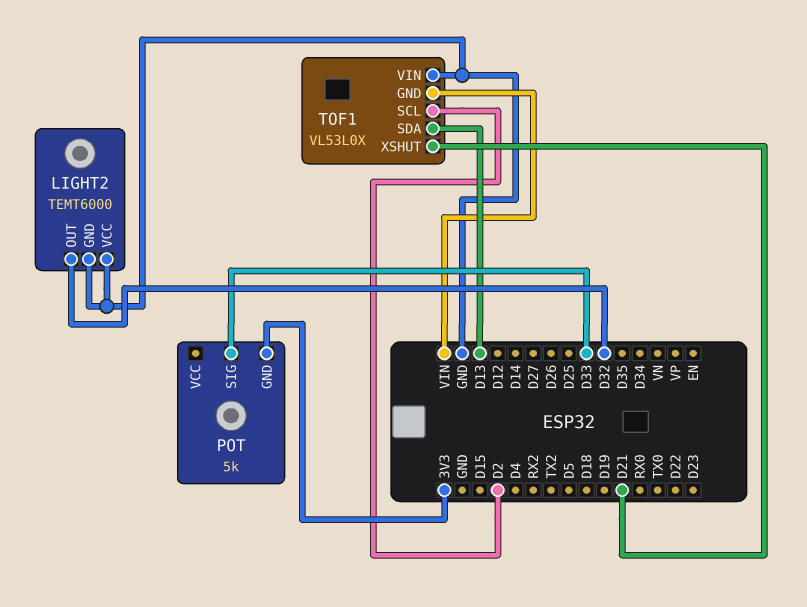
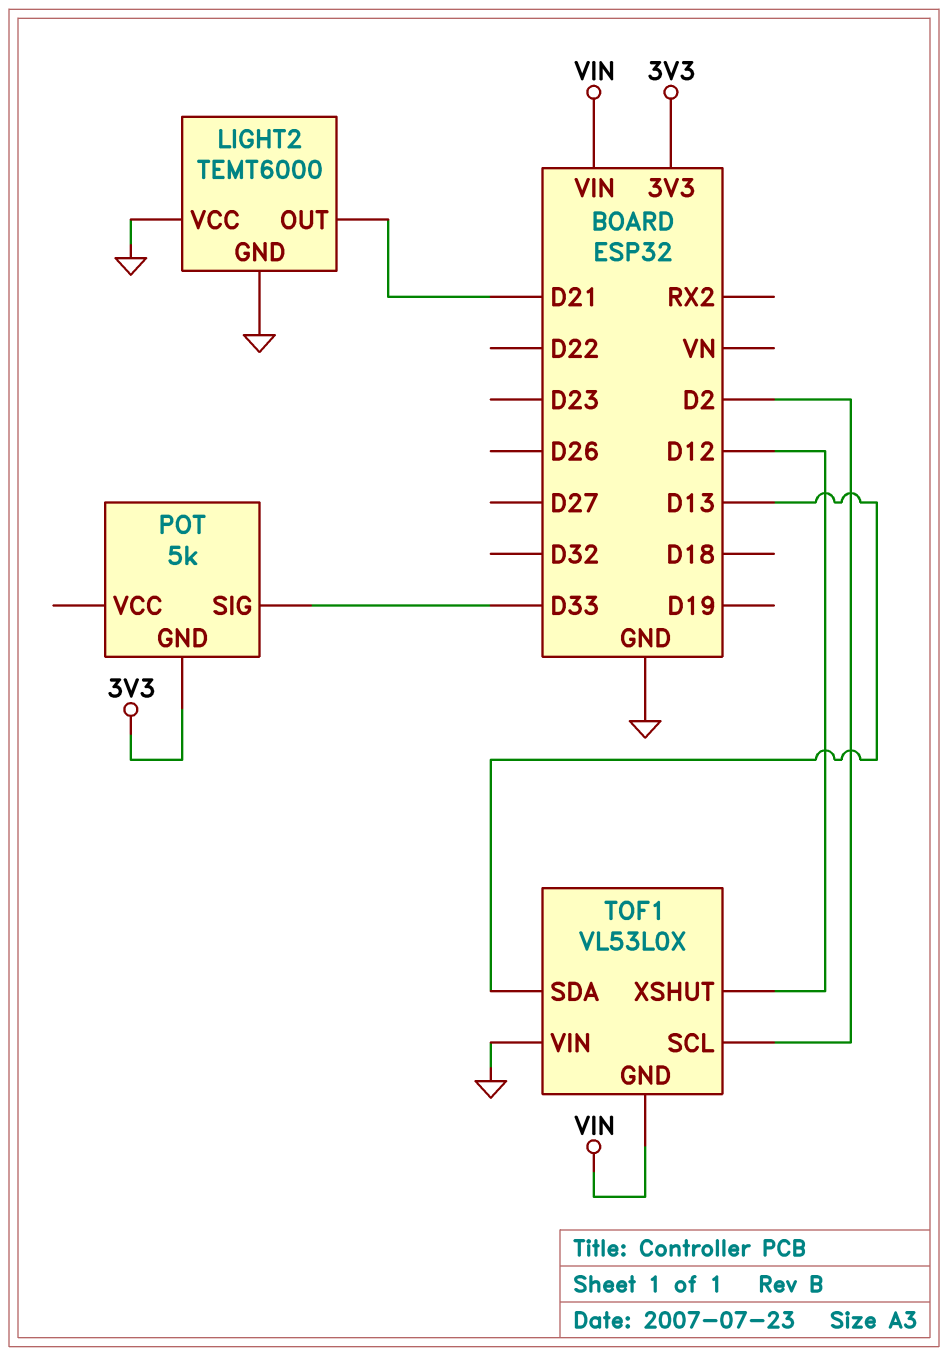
LIGHT2 pin OUT: D32 -> D21
TOF1 pin XSHUT: D21 -> D12

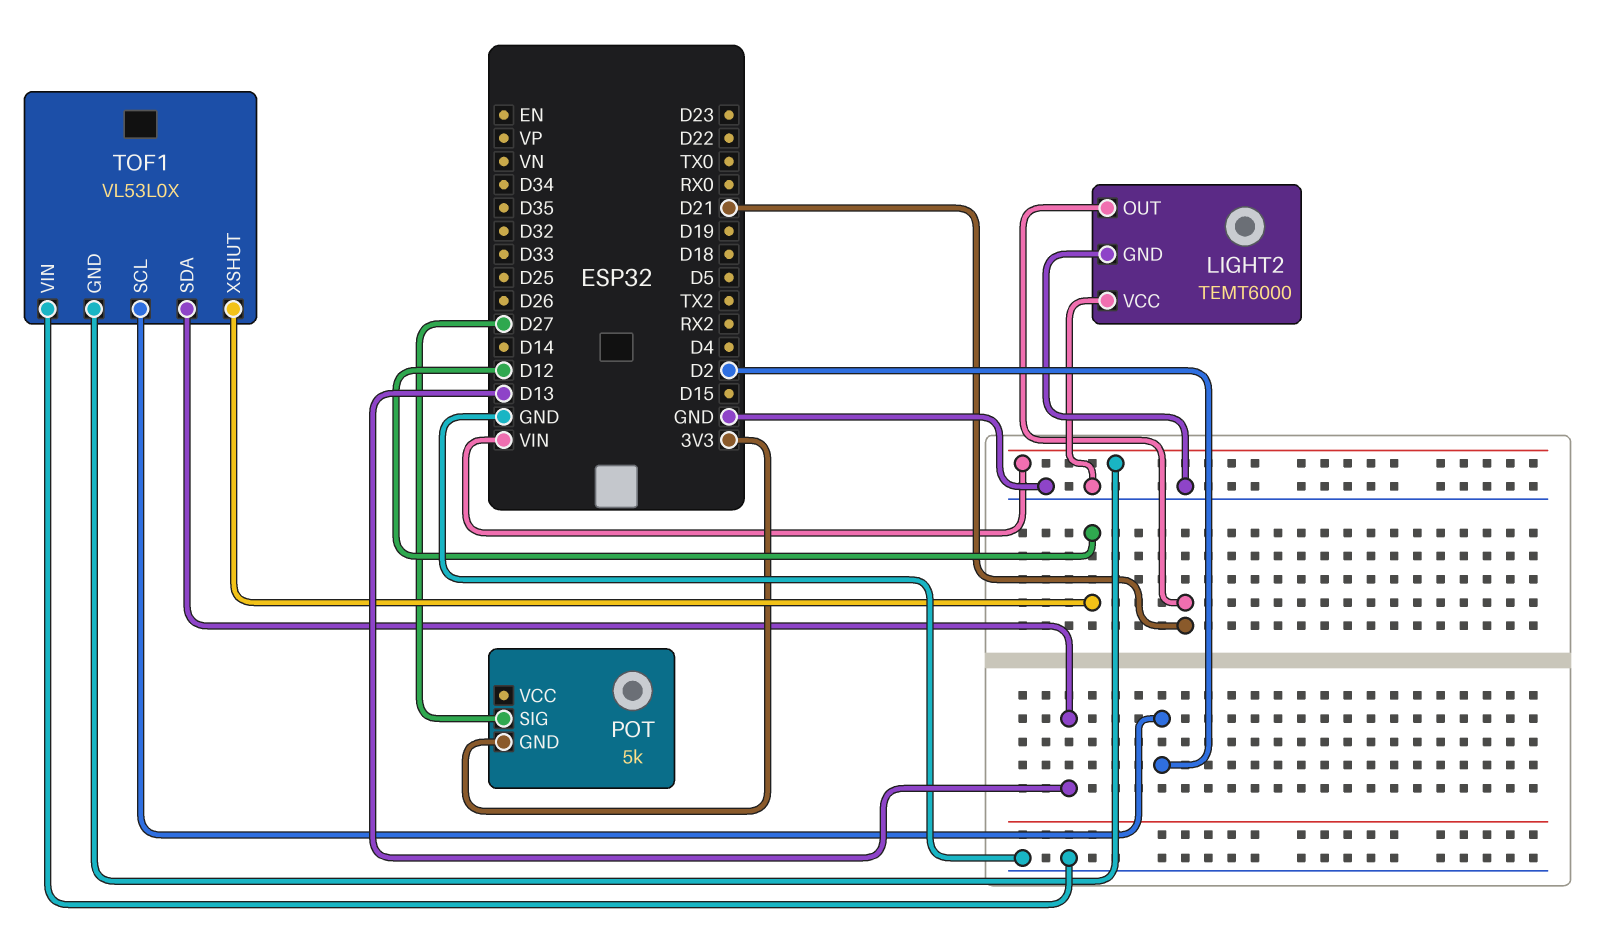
POT pin SIG: D33 -> D27

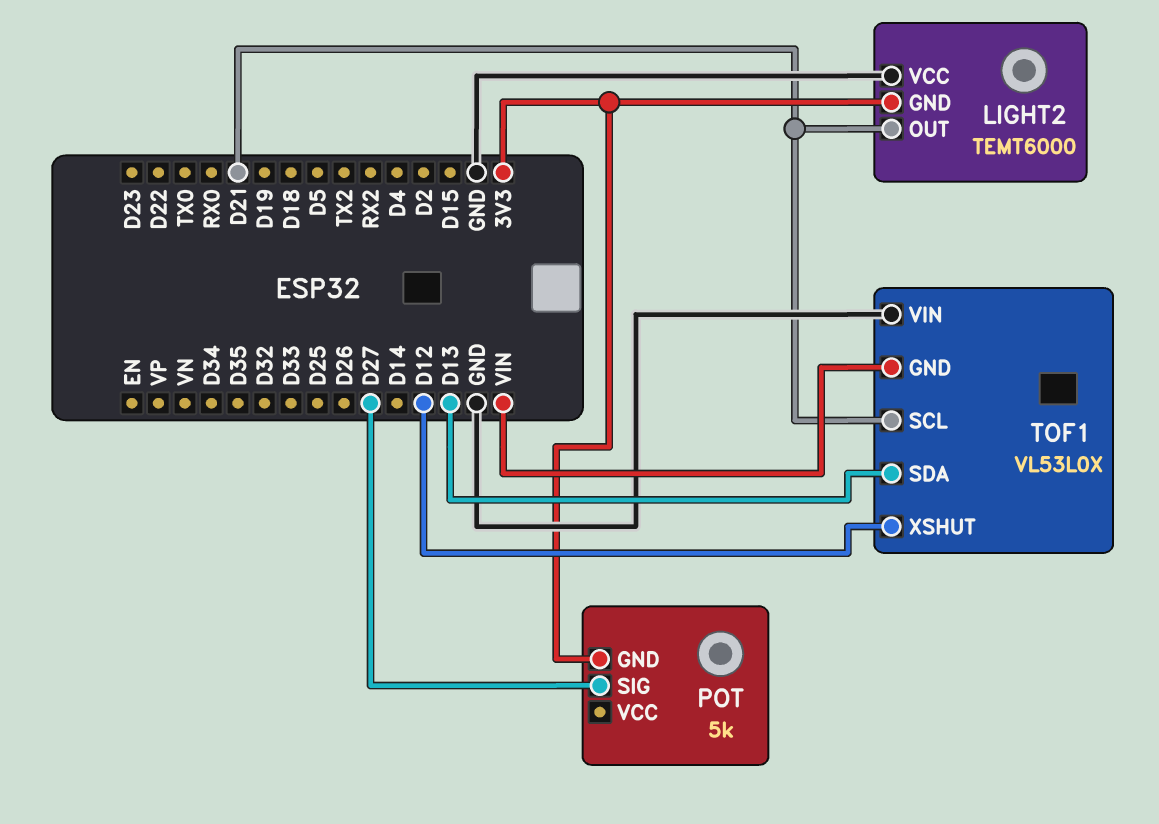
LIGHT2 pin GND: GND -> 3V3
TOF1 pin SCL: D2 -> D21

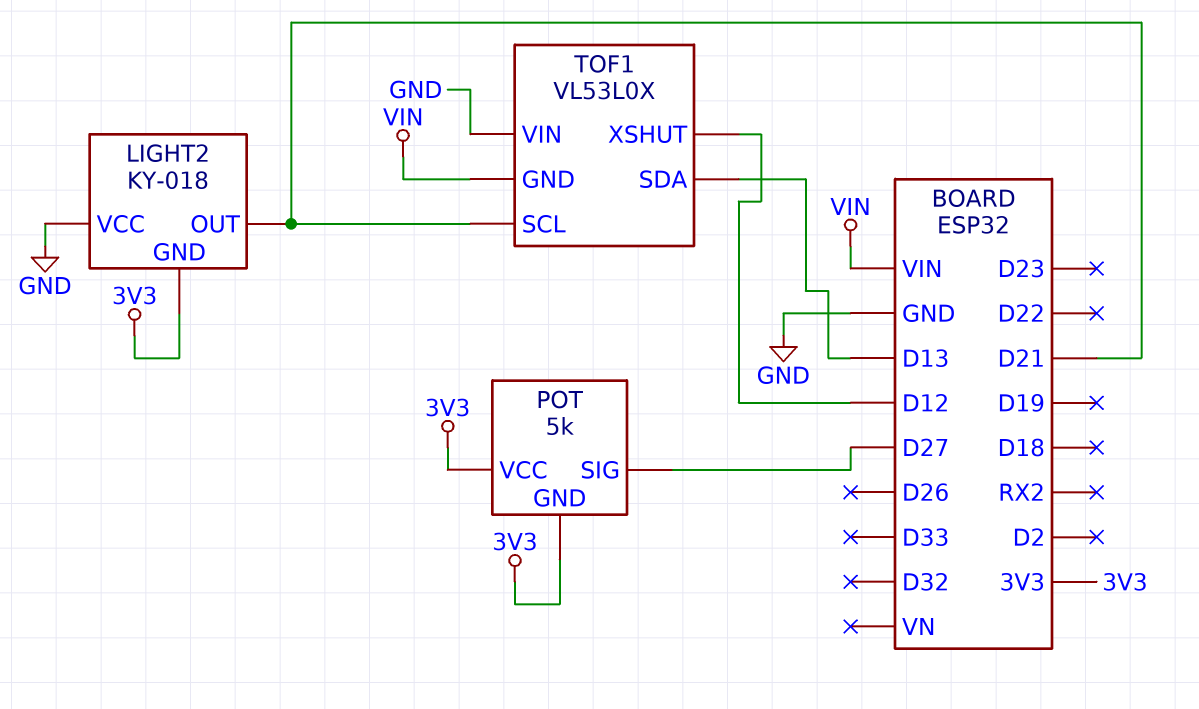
LIGHT2: TEMT6000 -> KY-018
POT pin VCC: none -> 3V3

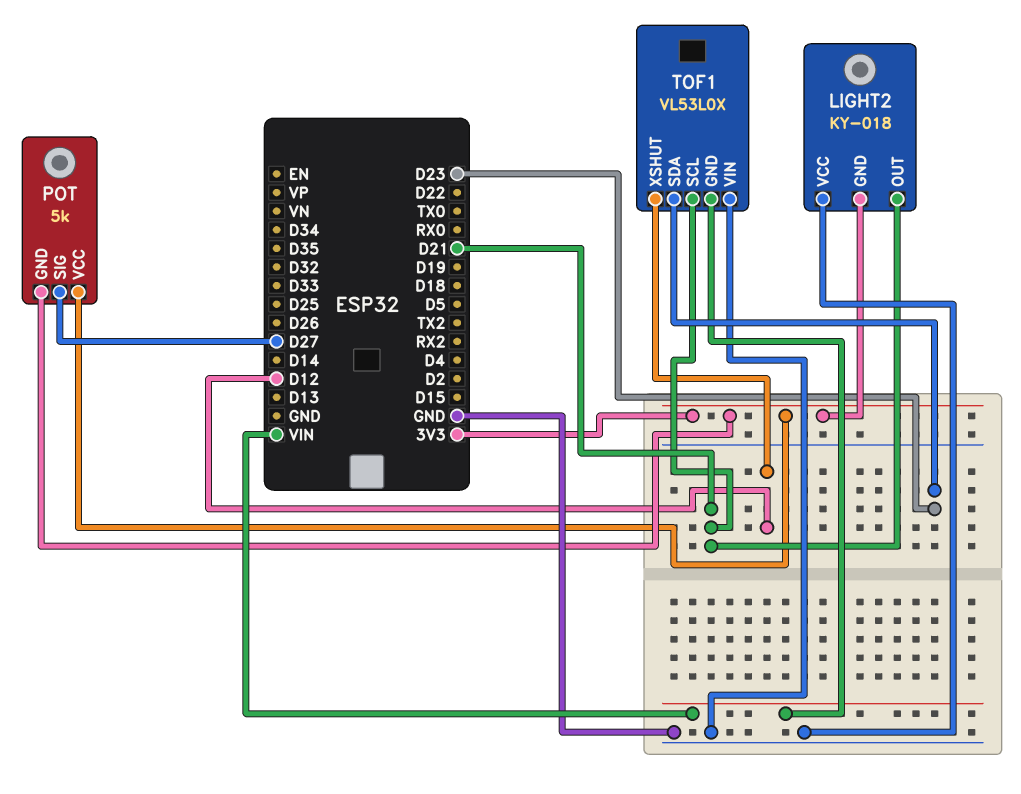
TOF1 pin SDA: D13 -> D23

